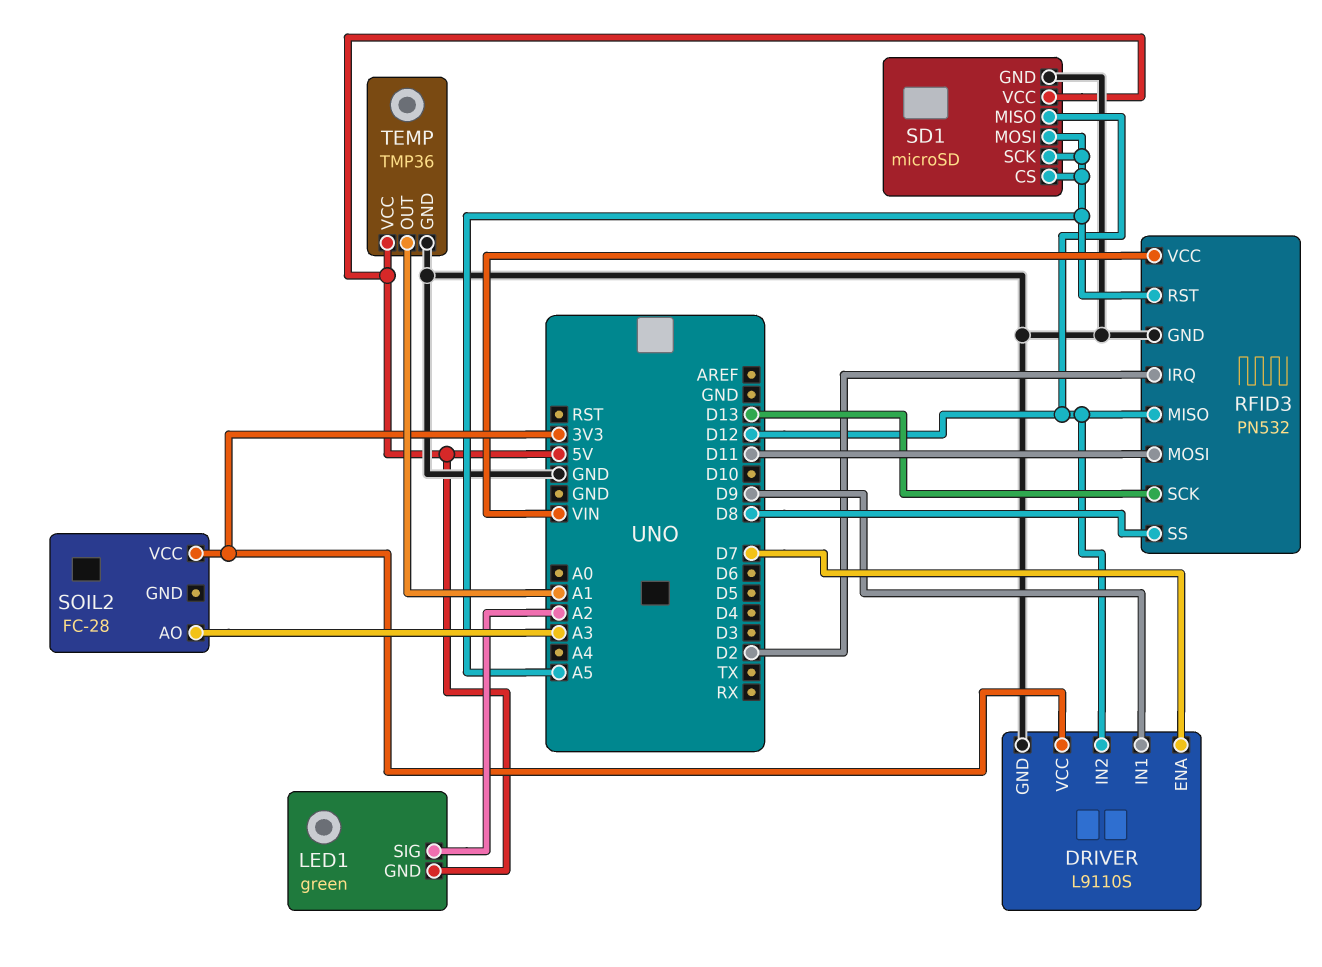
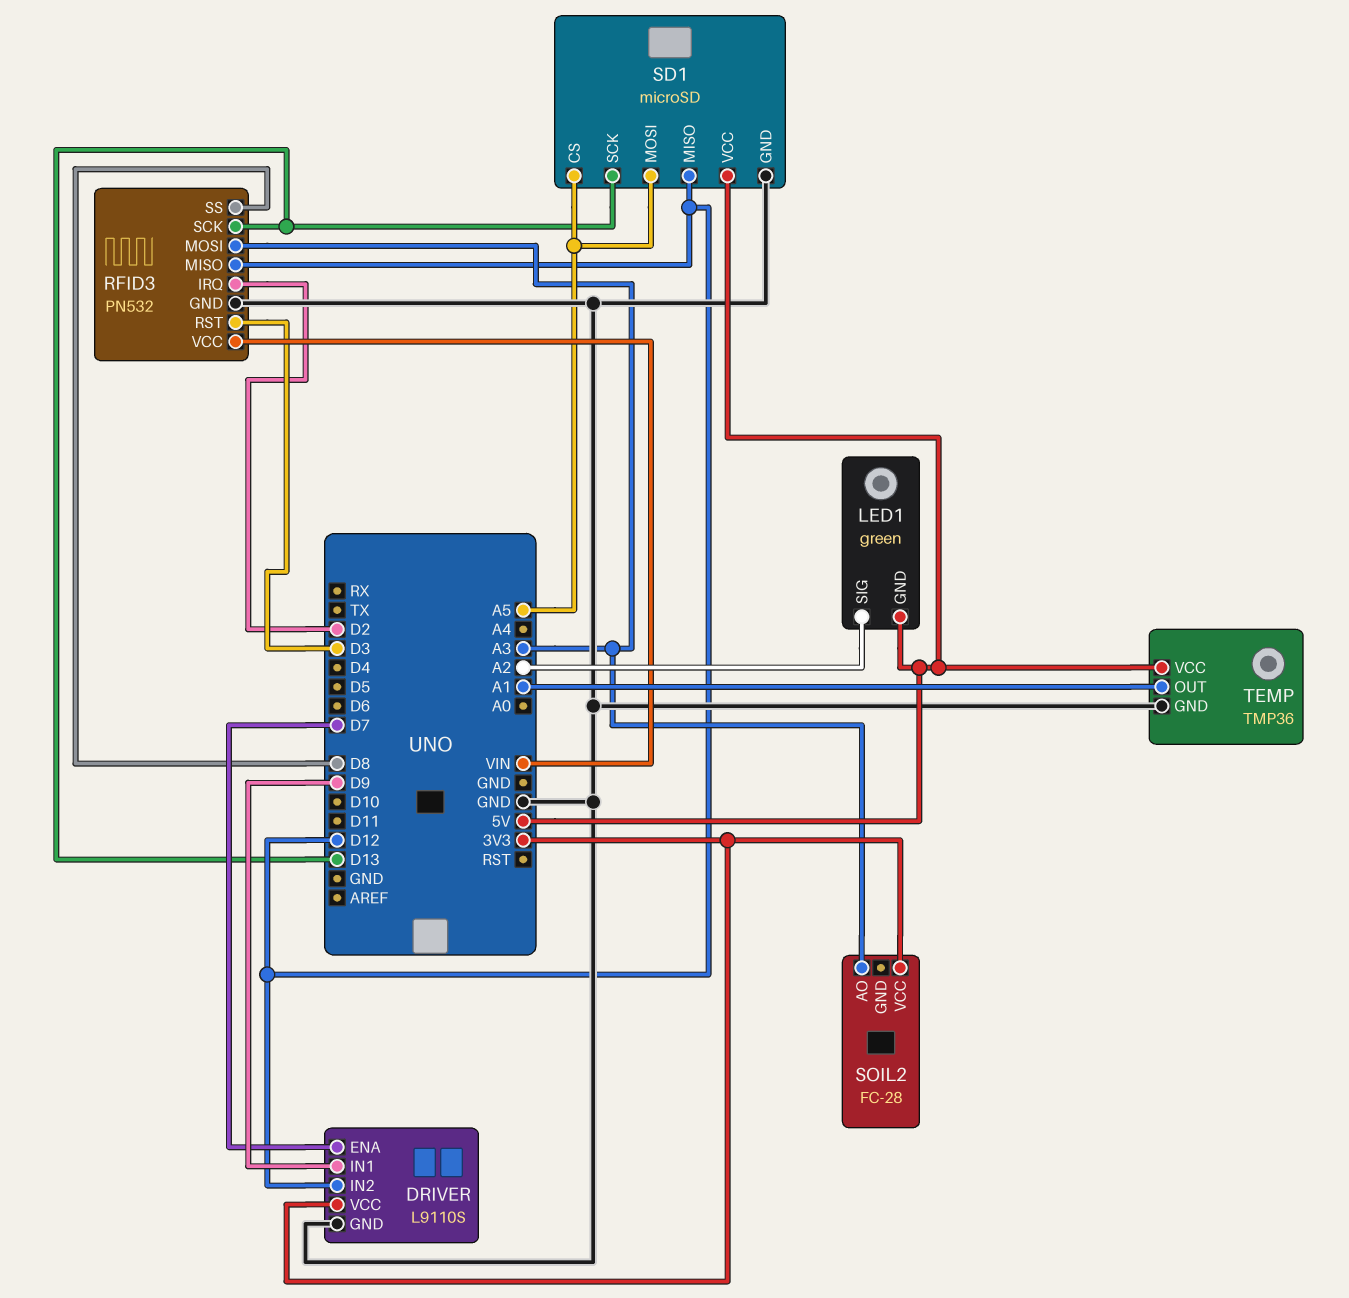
RFID3 pin MOSI: D11 -> A3
RFID3 pin RST: A5 -> D3
SD1 pin SCK: A5 -> D13

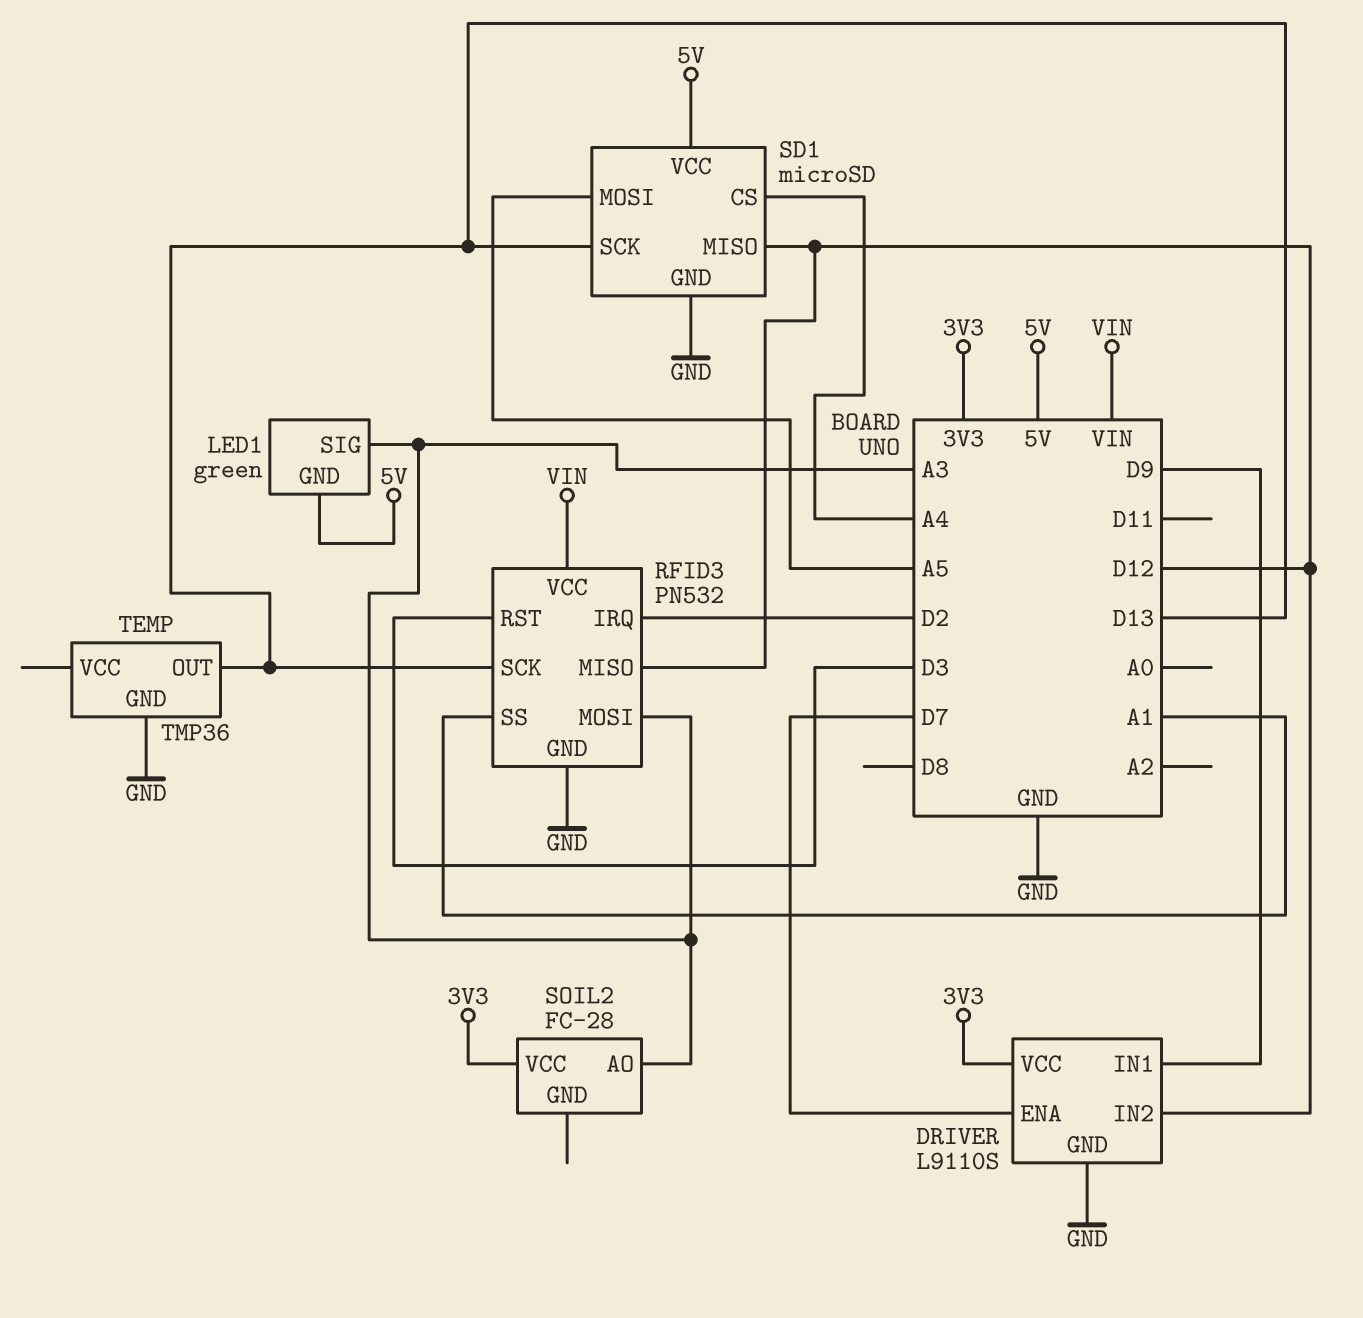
LED1 pin SIG: A2 -> A3
RFID3 pin SS: D8 -> A1
SD1 pin CS: A5 -> A4
TEMP pin OUT: A1 -> D13
TEMP pin VCC: 5V -> none

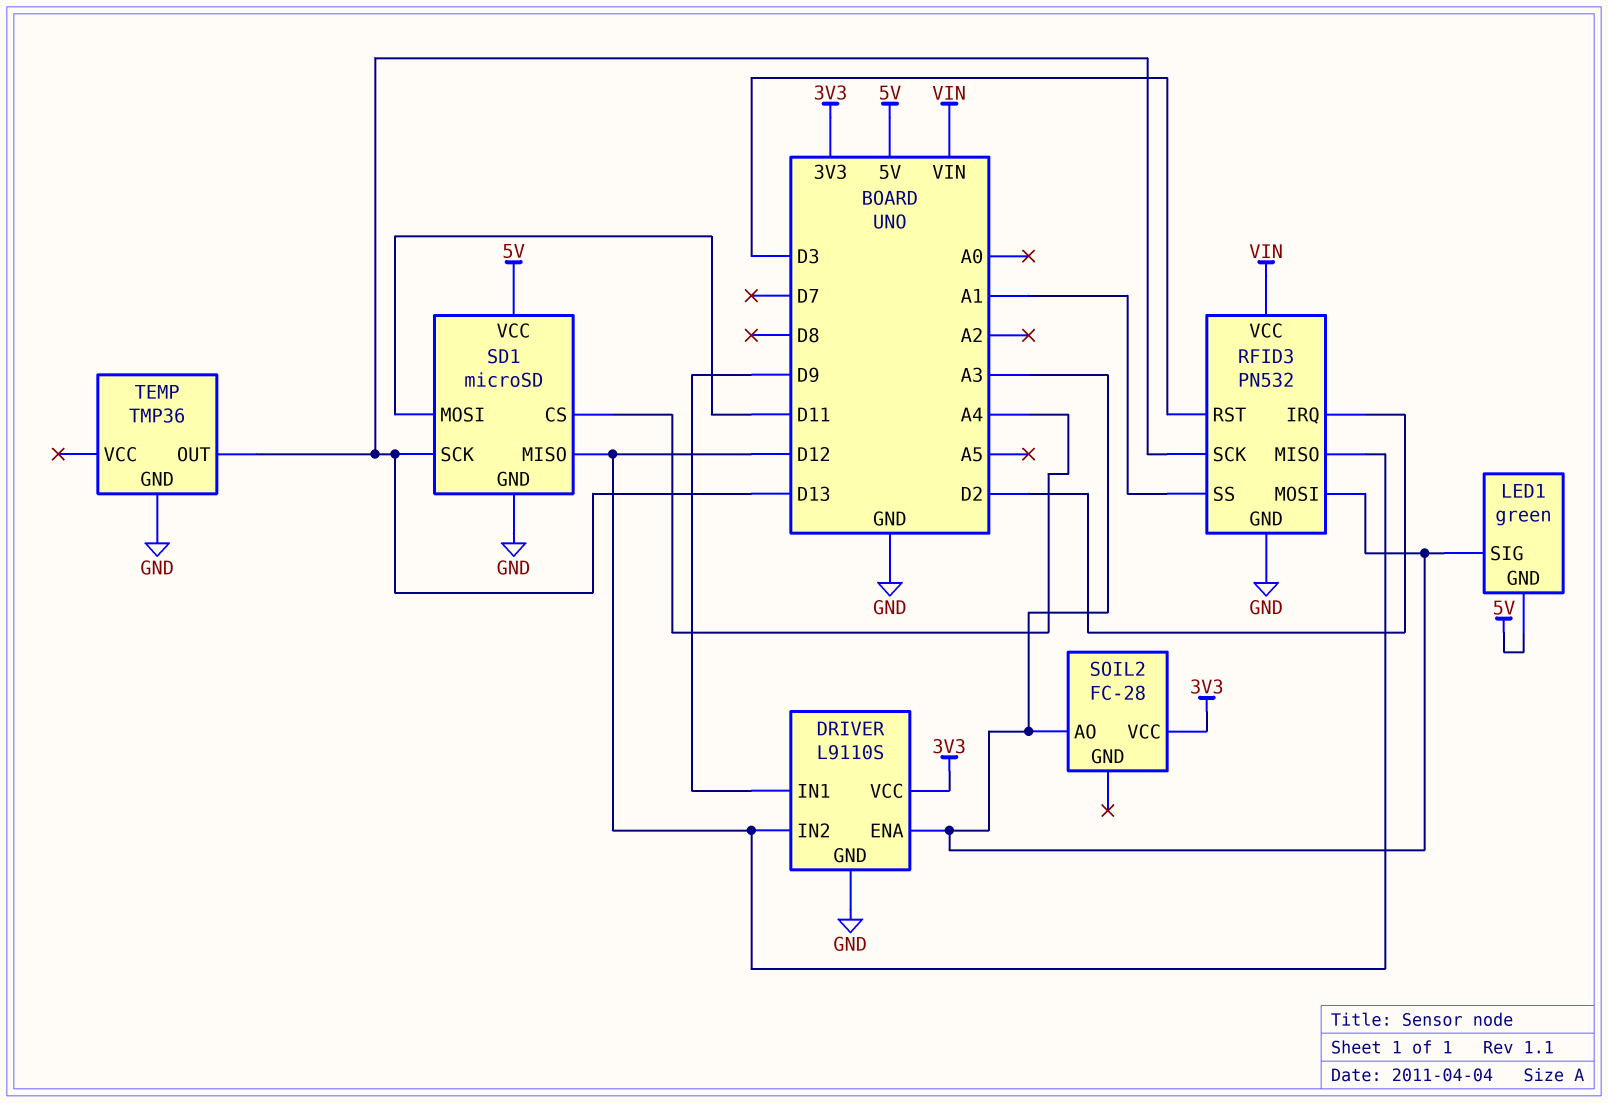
DRIVER pin ENA: D7 -> A3
SD1 pin MOSI: A5 -> D11

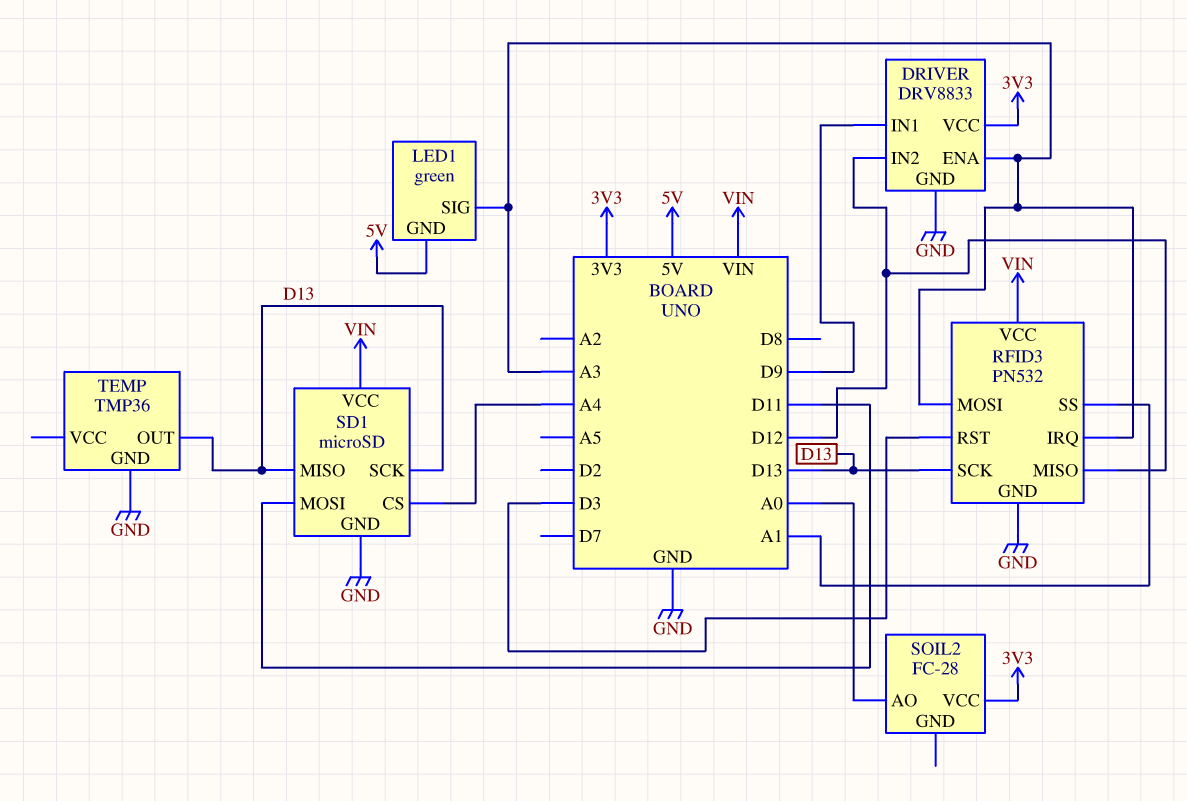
DRIVER: L9110S -> DRV8833
RFID3 pin IRQ: D2 -> A3
SD1 pin MISO: D12 -> D13
SD1 pin VCC: 5V -> VIN
SOIL2 pin AO: A3 -> A0

